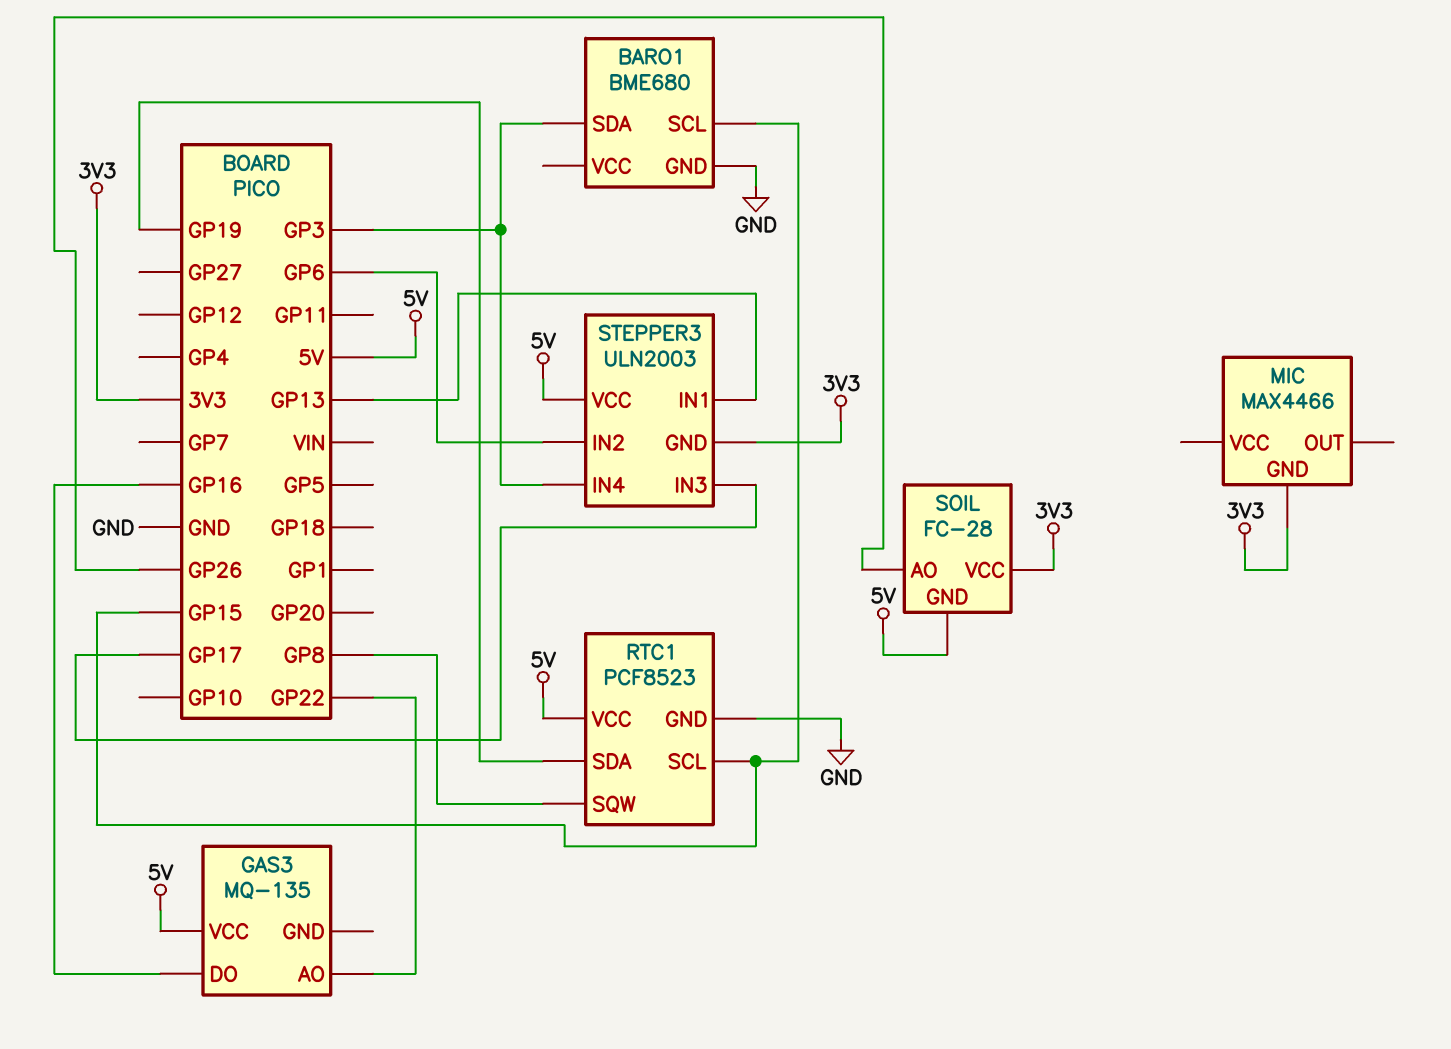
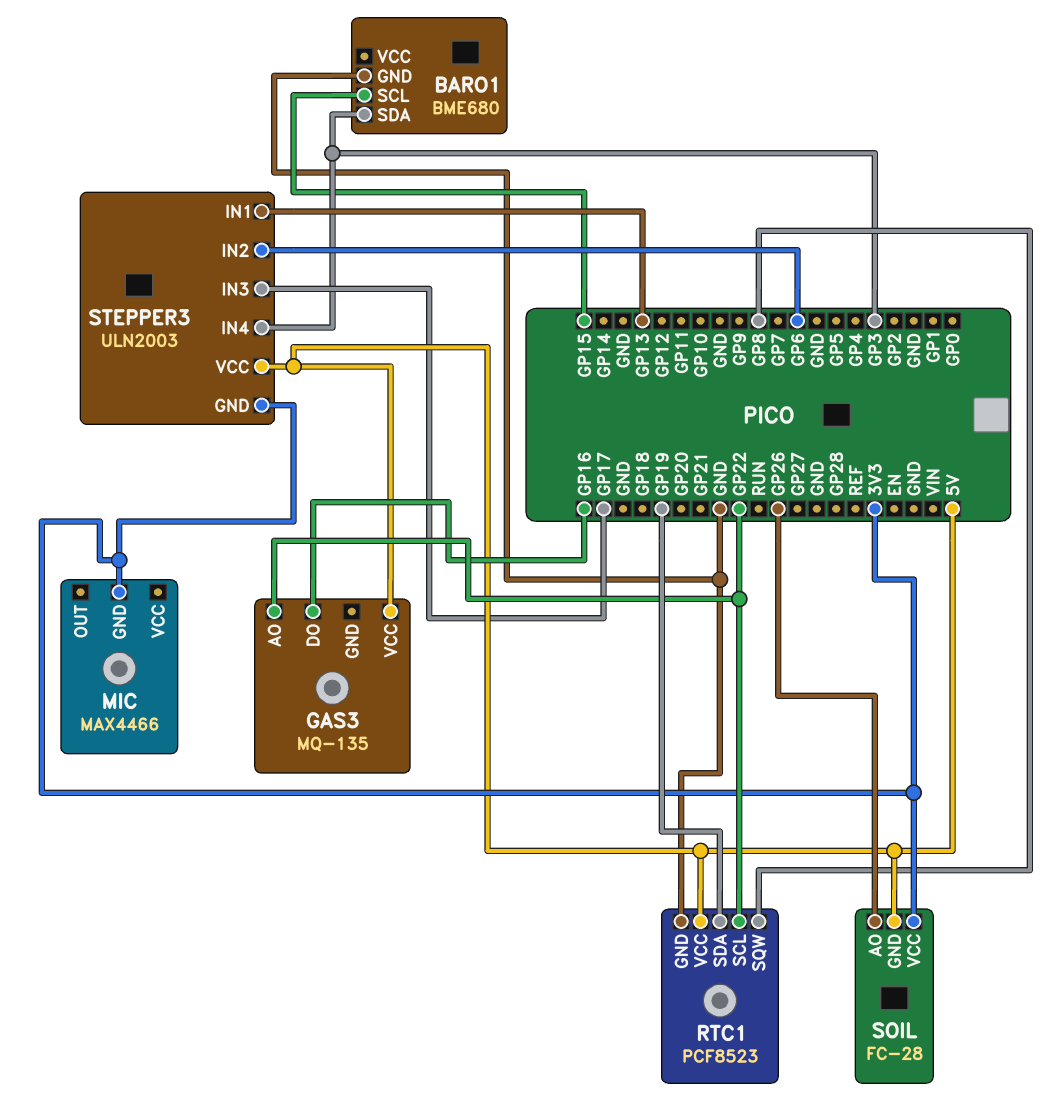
RTC1 pin SCL: GP15 -> GP22

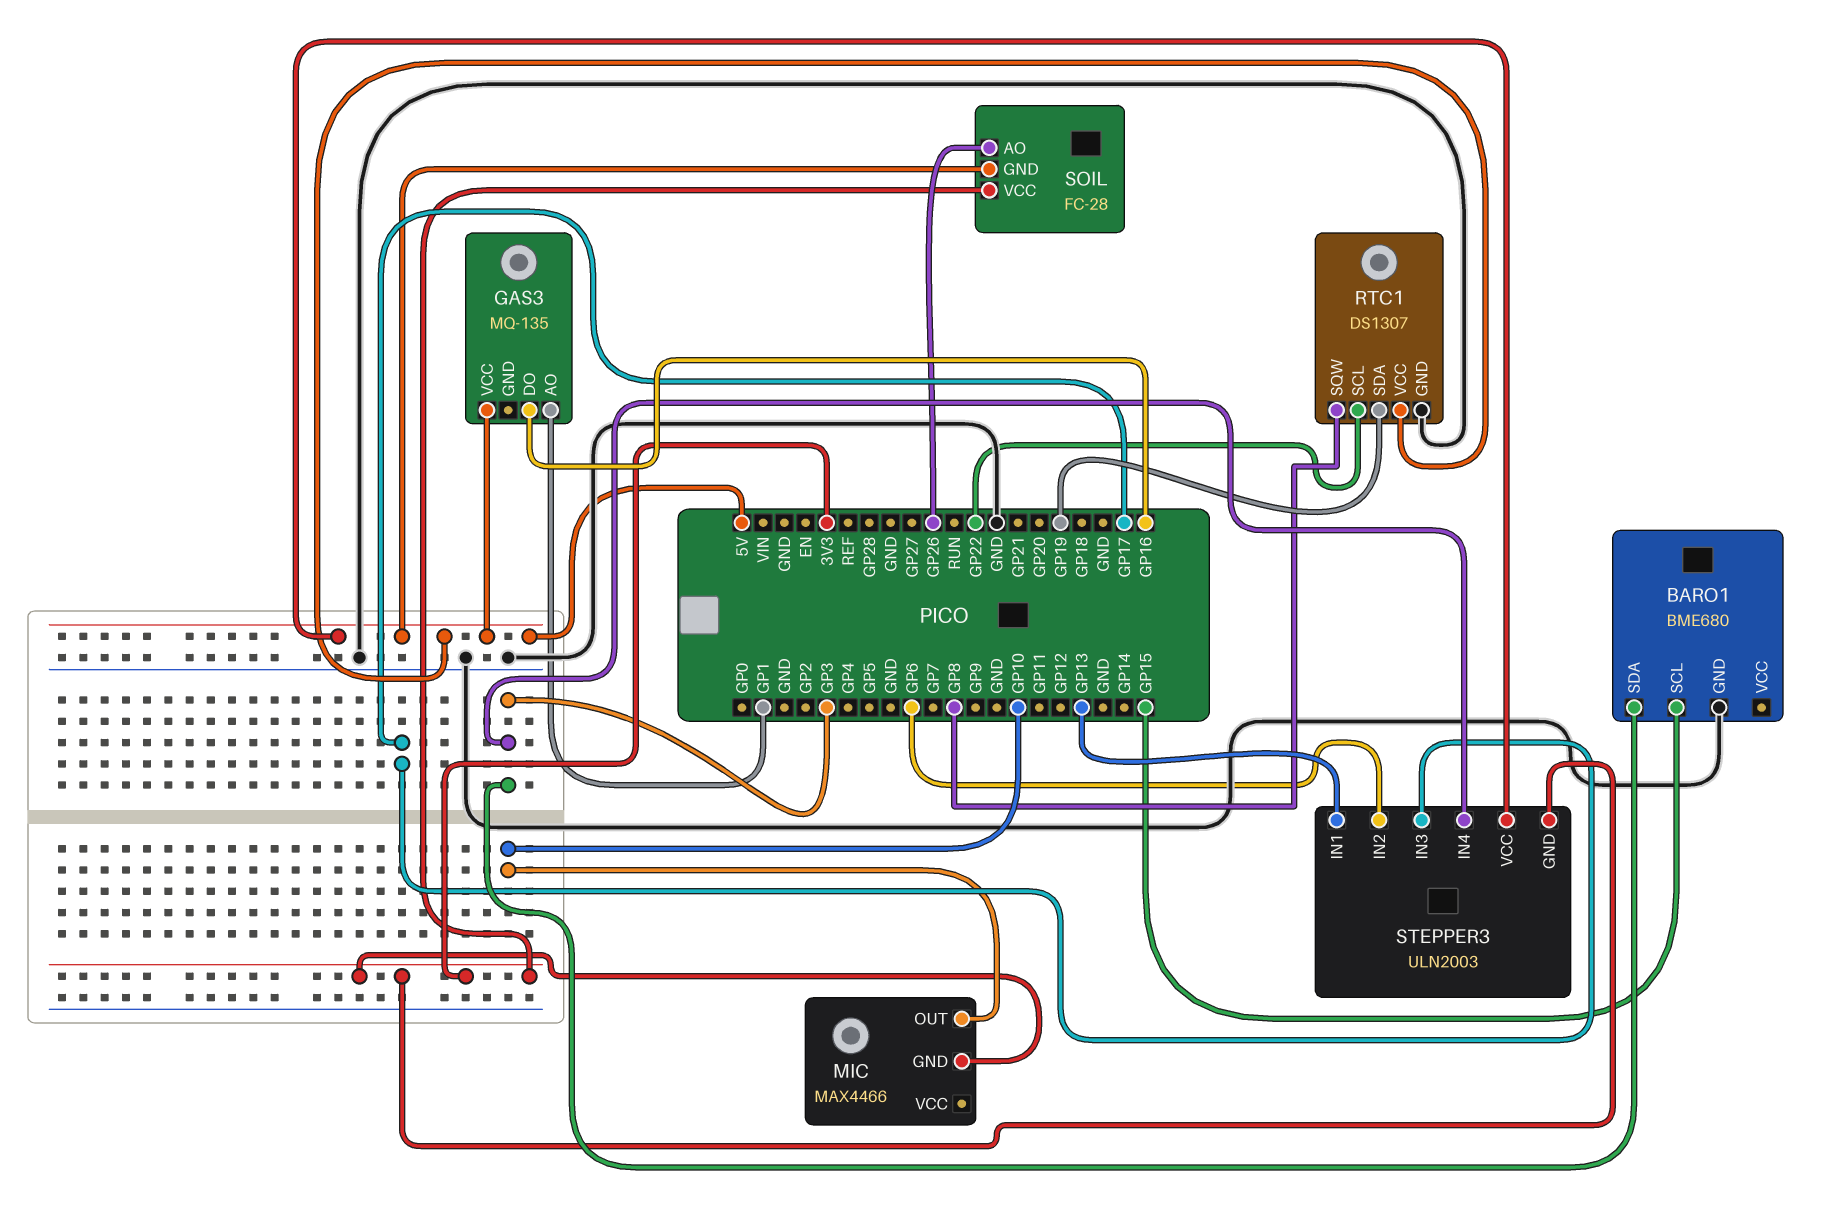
GAS3 pin AO: GP22 -> GP1
MIC pin OUT: none -> GP10
RTC1: PCF8523 -> DS1307

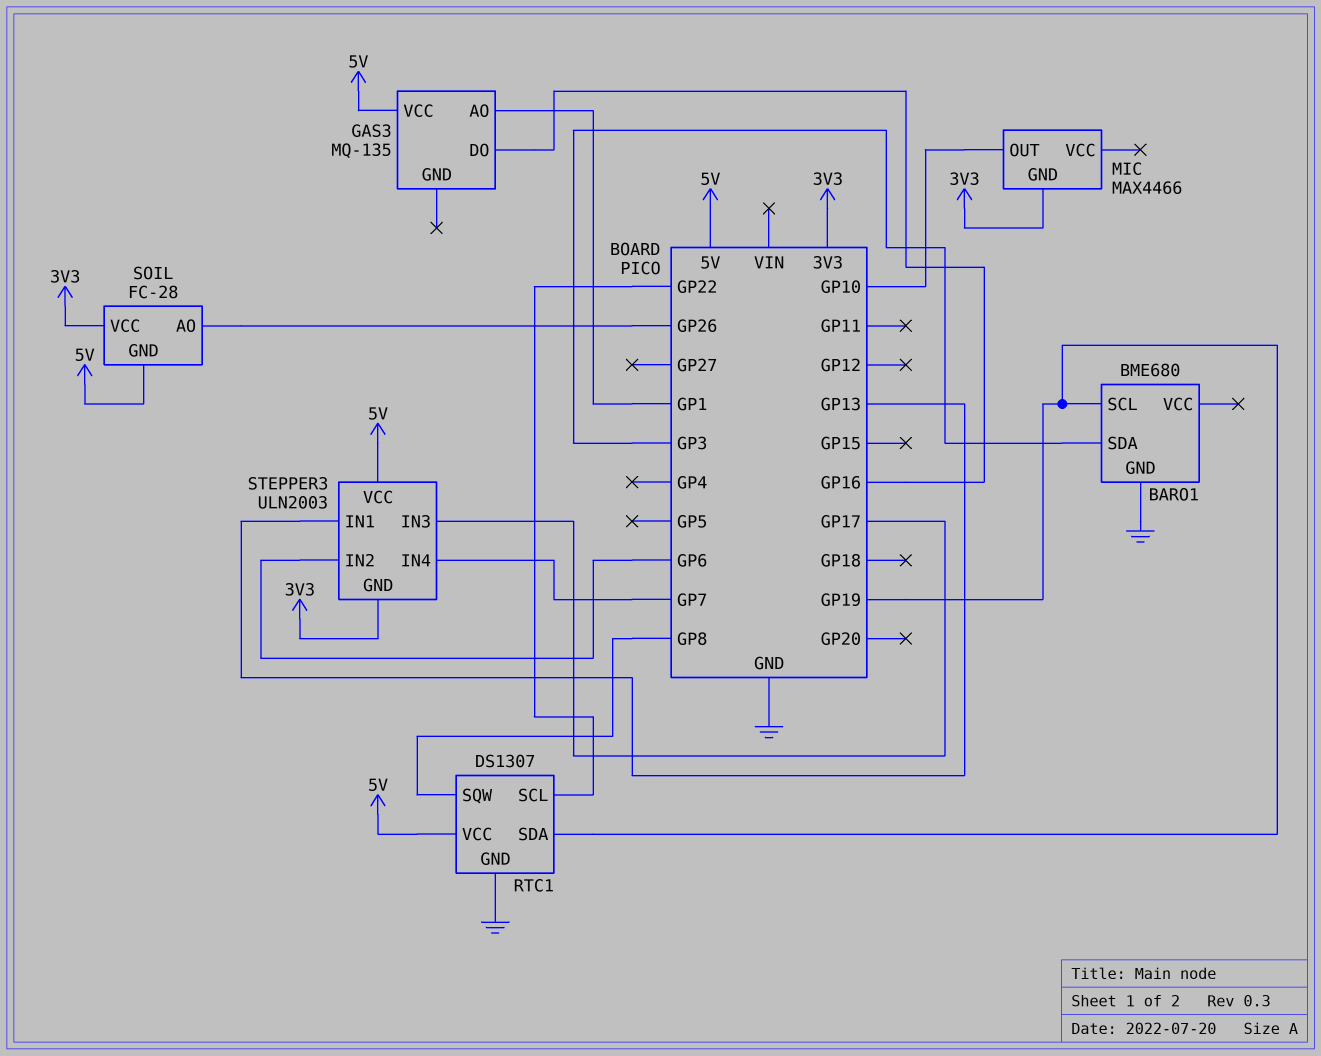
BARO1 pin SCL: GP15 -> GP19
STEPPER3 pin IN4: GP3 -> GP7

